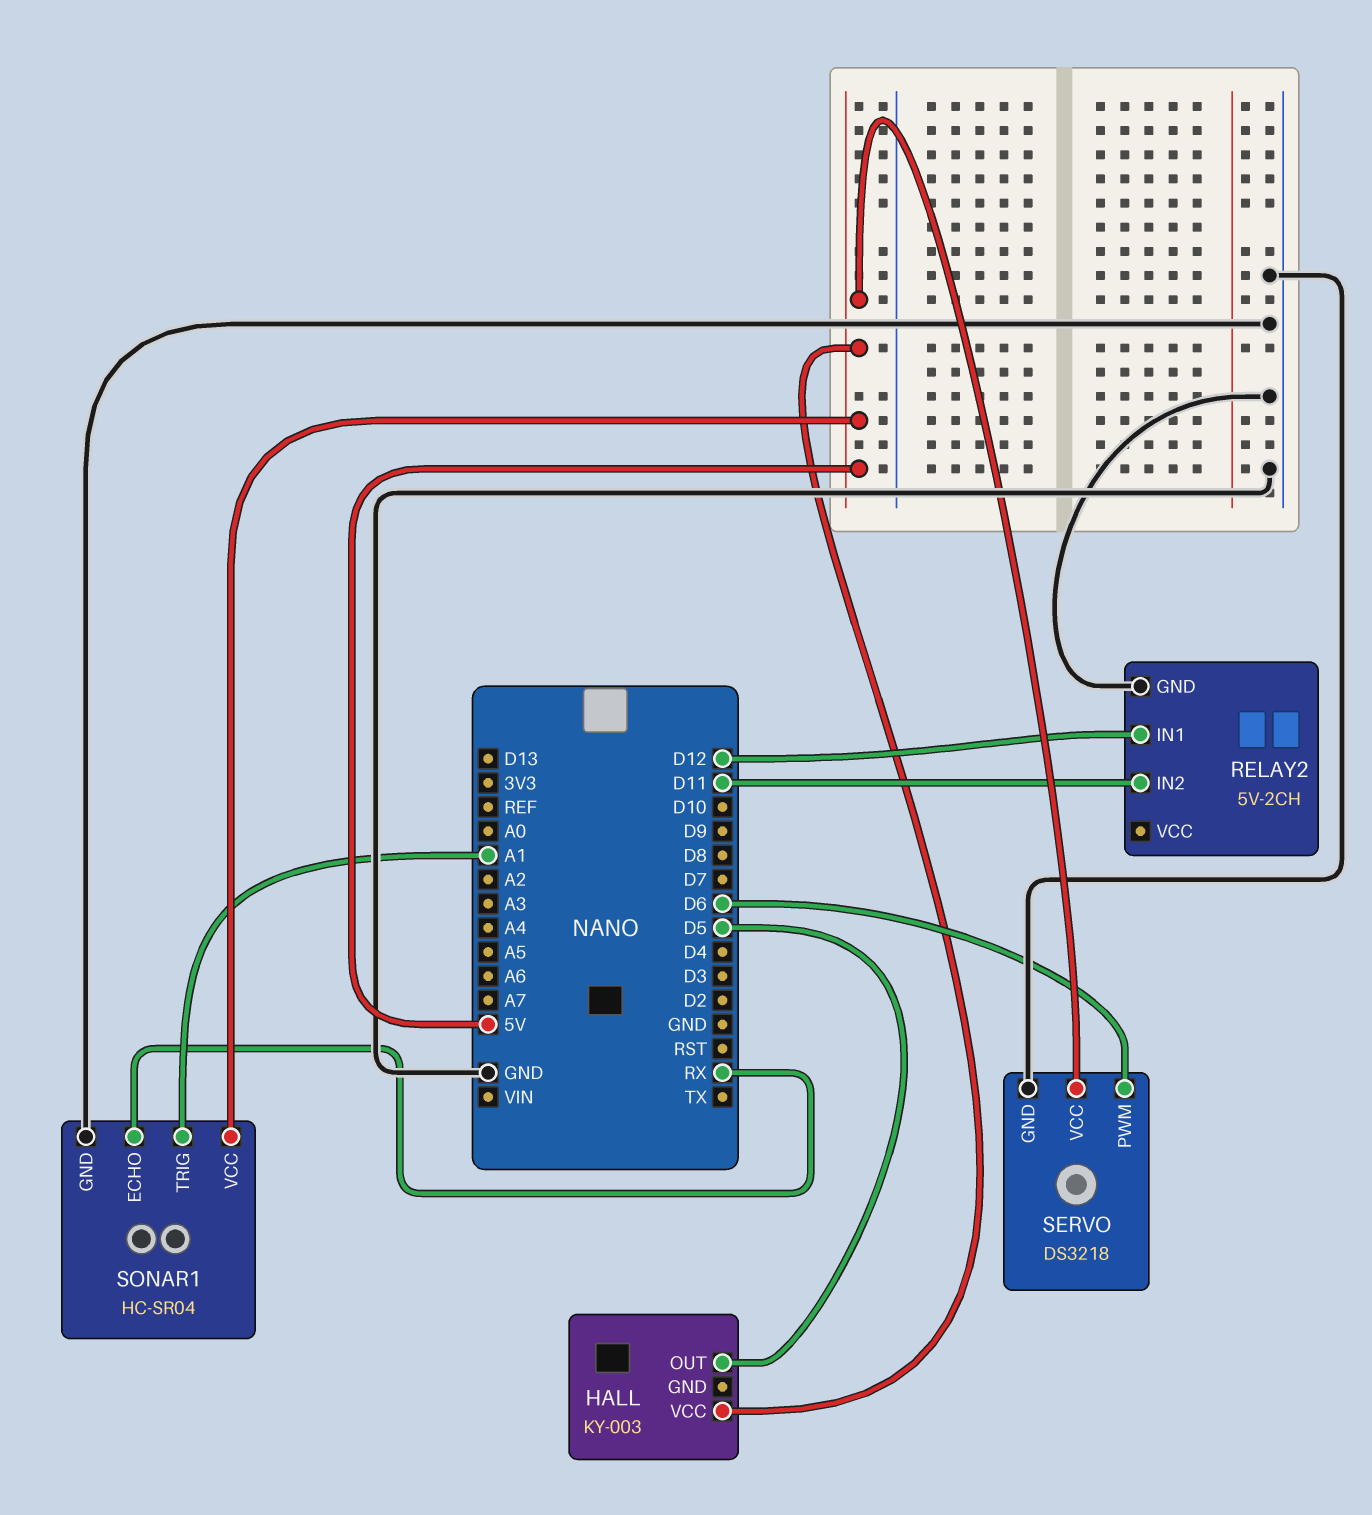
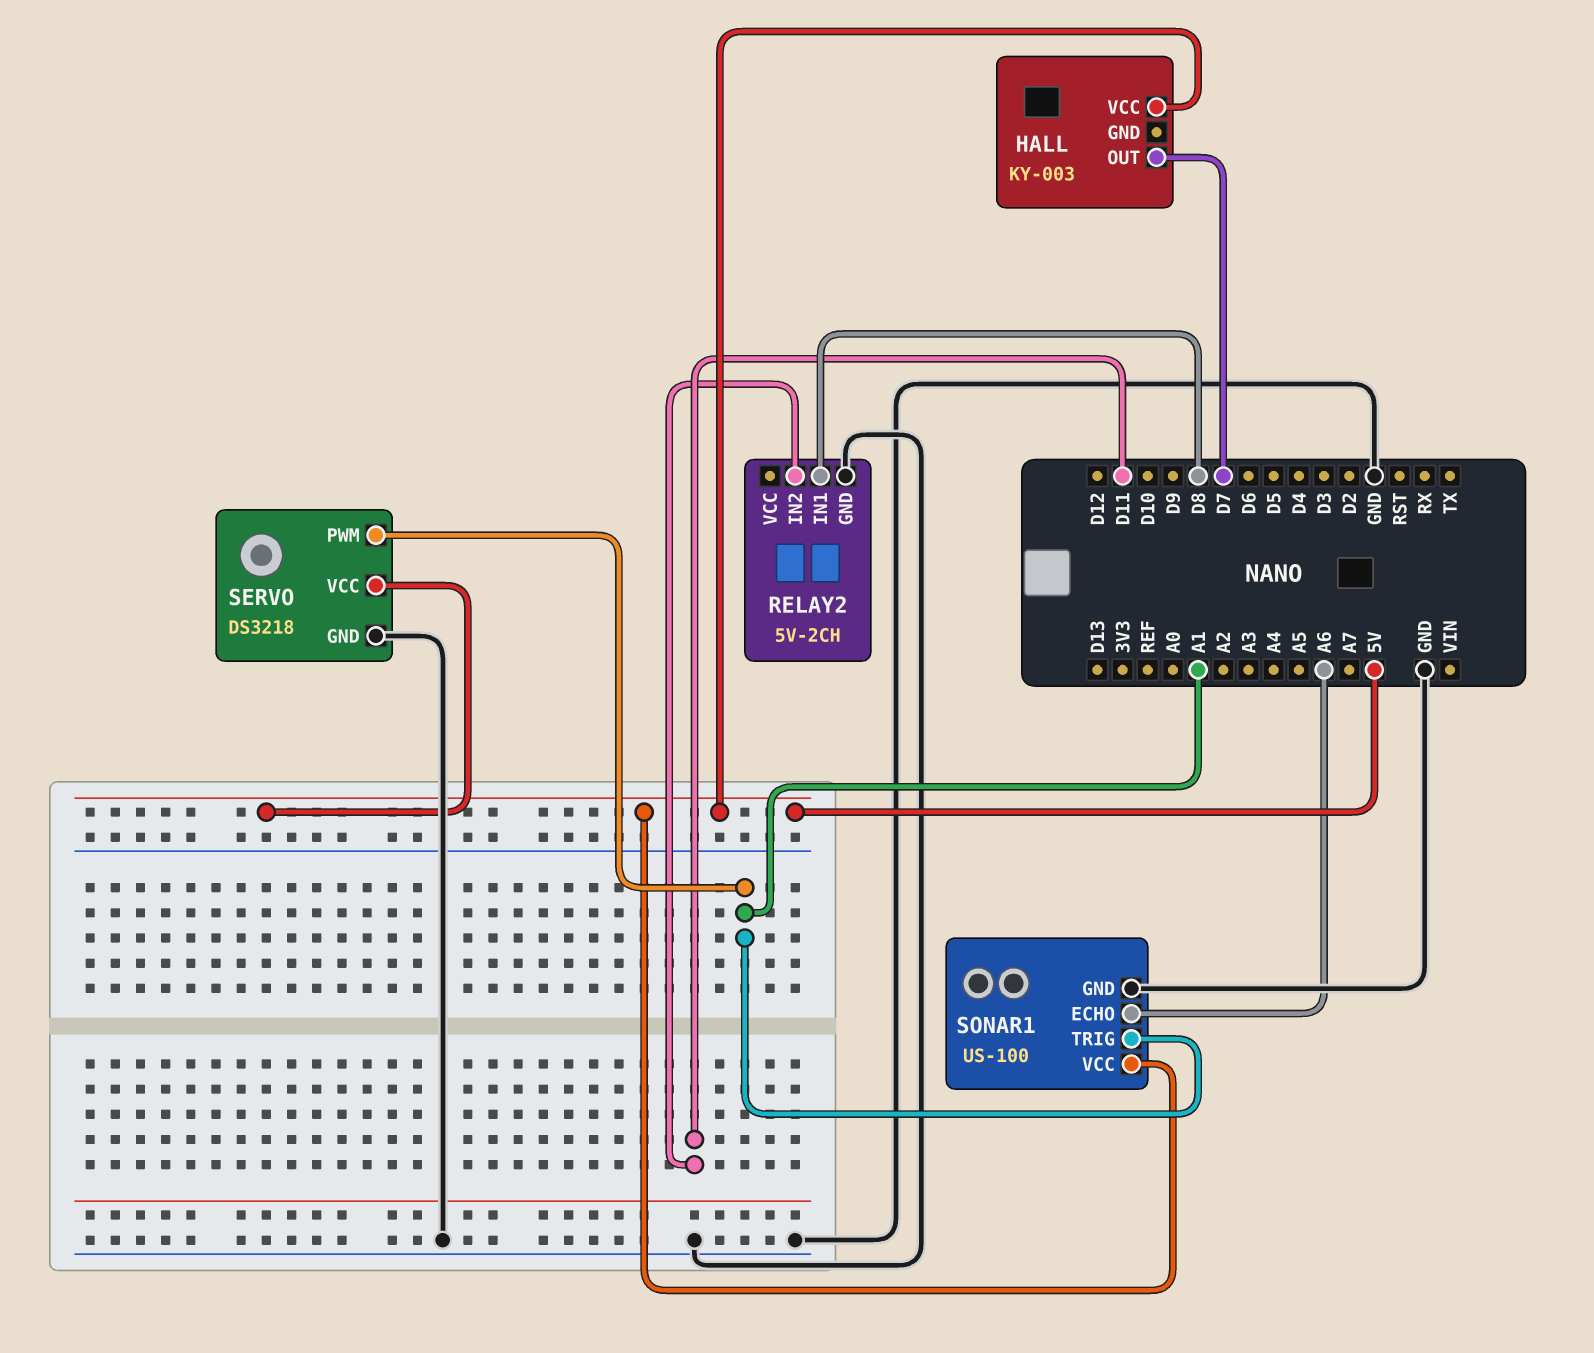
HALL pin OUT: D5 -> D7
RELAY2 pin IN1: D12 -> D8
SERVO pin PWM: D6 -> A1
SONAR1: HC-SR04 -> US-100
SONAR1 pin ECHO: RX -> A6

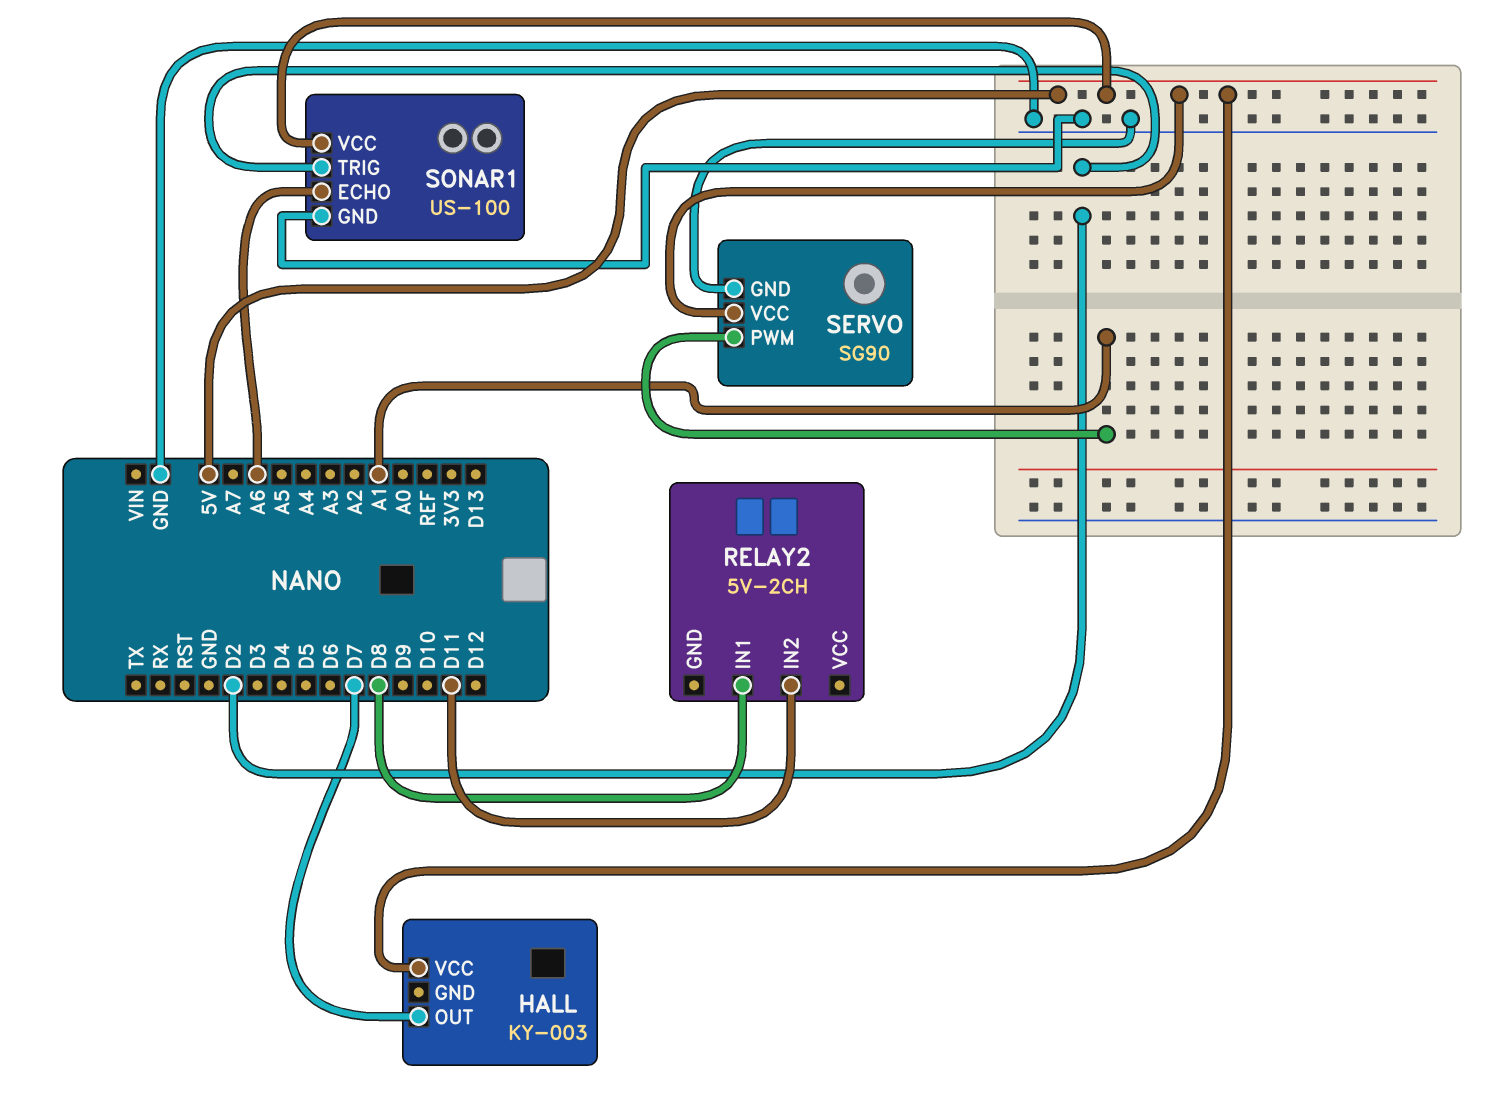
RELAY2 pin GND: GND -> none
SERVO: DS3218 -> SG90
SONAR1 pin TRIG: A1 -> D2

